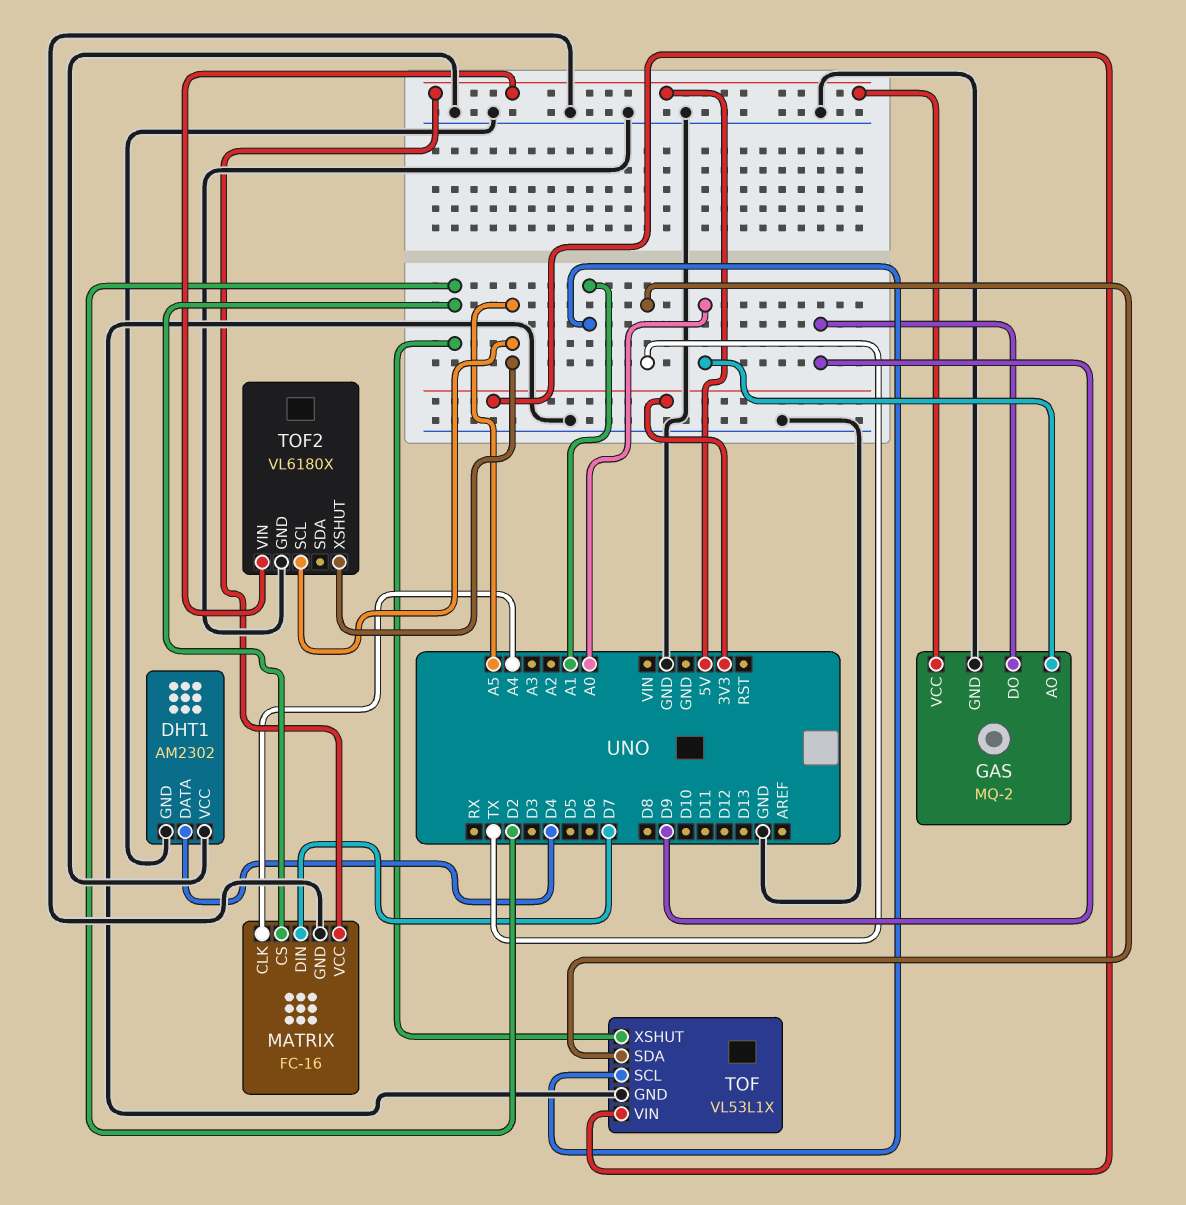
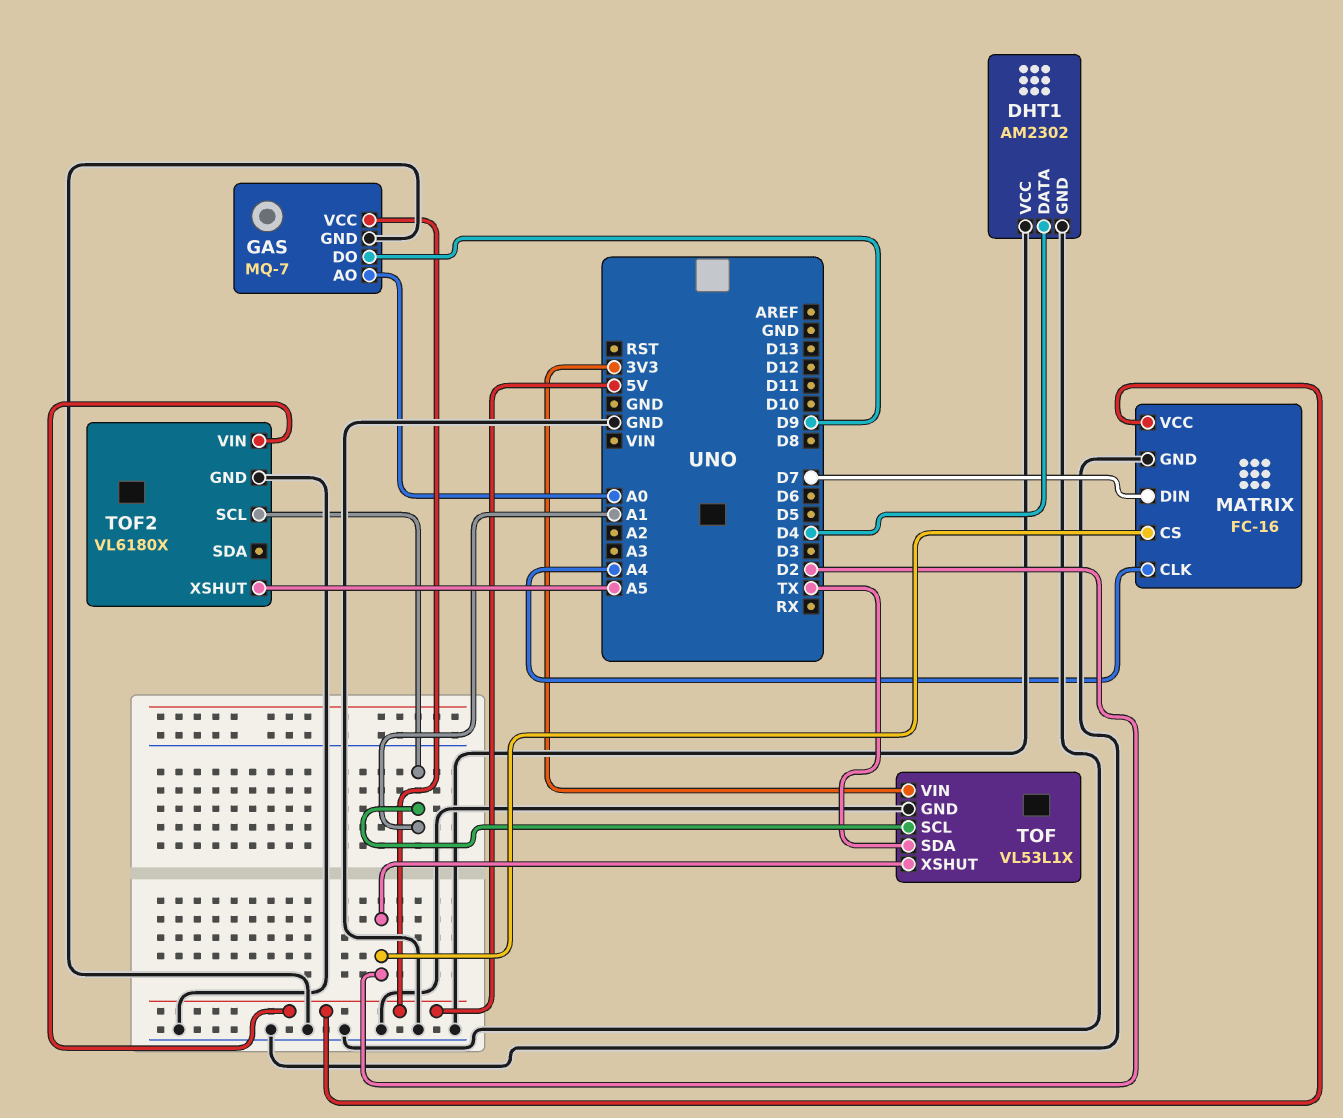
GAS: MQ-2 -> MQ-7
TOF2 pin SCL: A5 -> A1

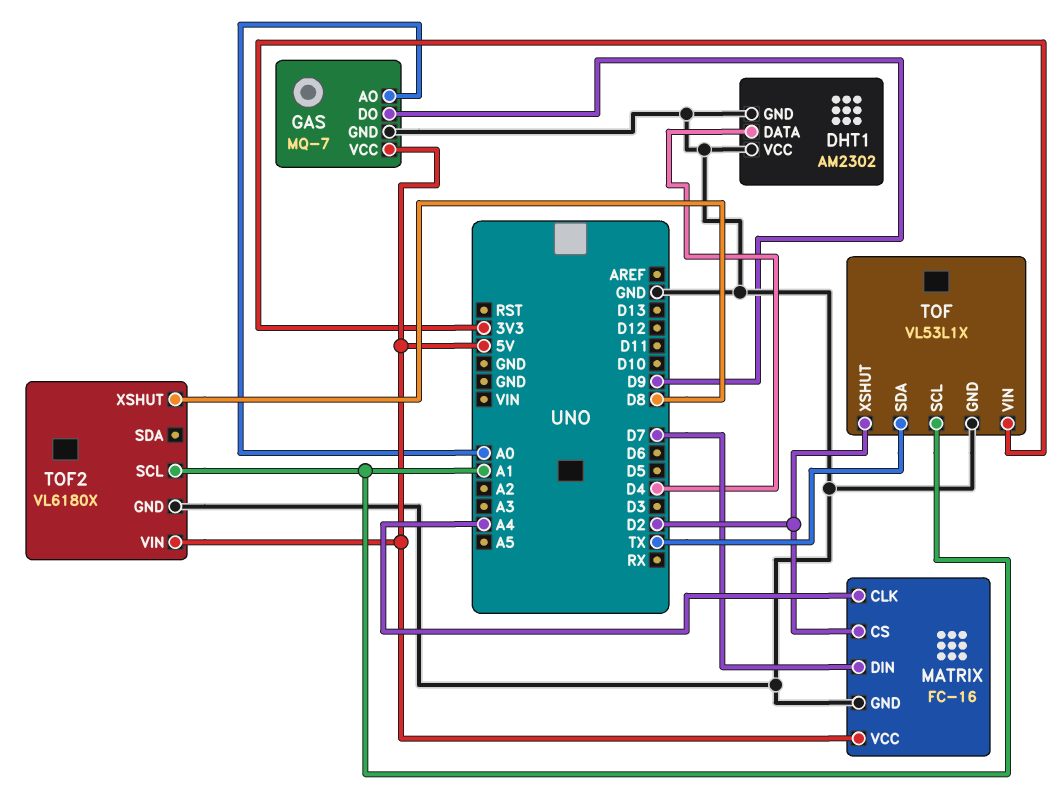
TOF2 pin XSHUT: A5 -> D8

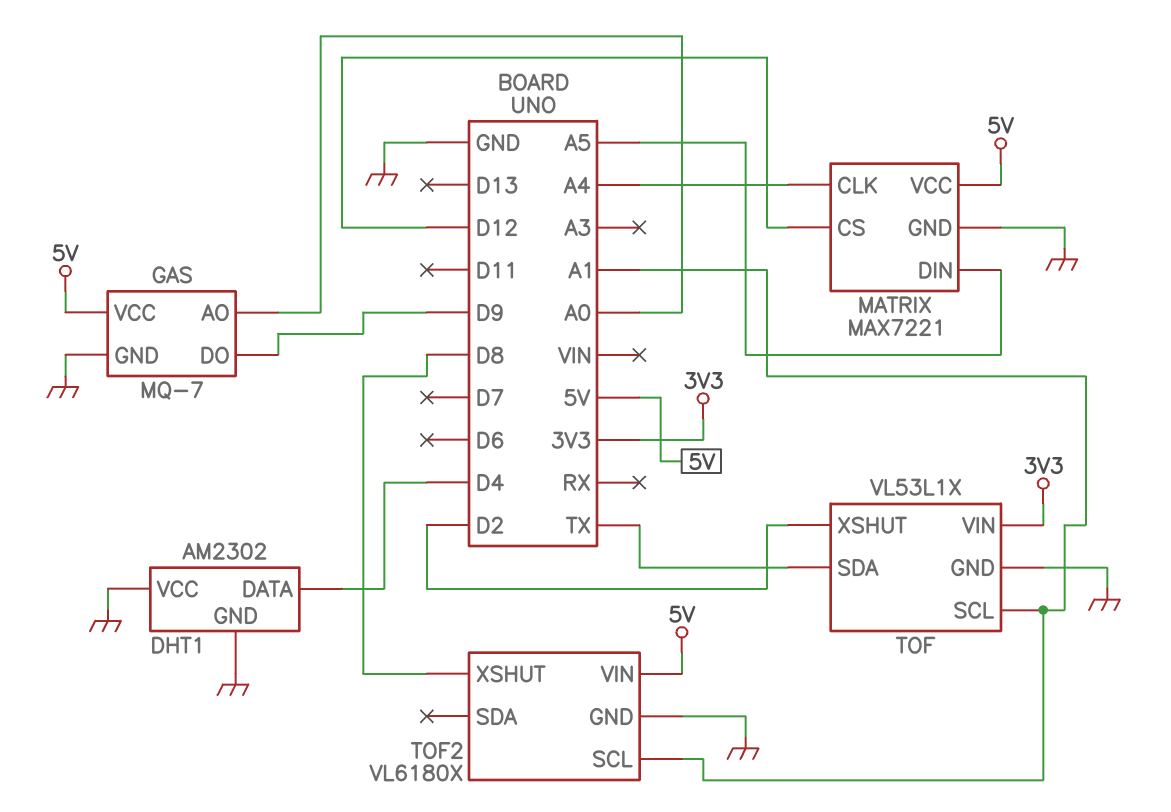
MATRIX: FC-16 -> MAX7221
MATRIX pin CS: D2 -> D12
MATRIX pin DIN: D7 -> A5

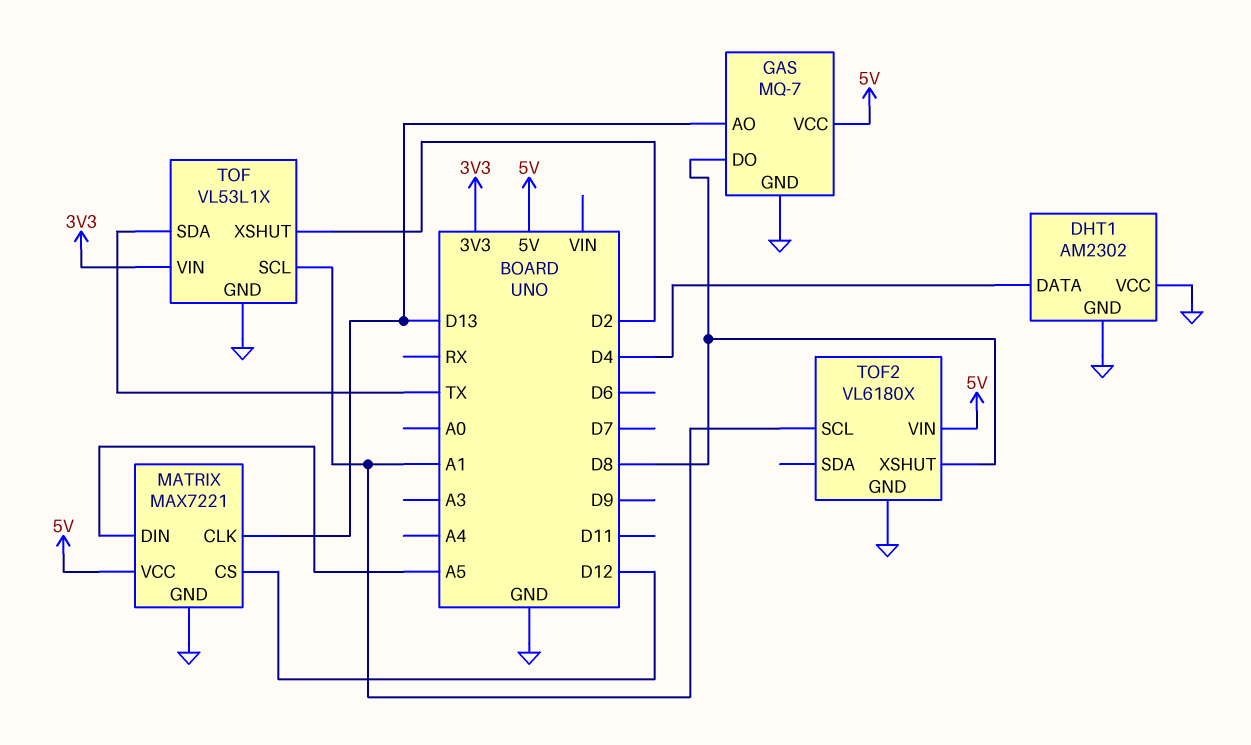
GAS pin AO: A0 -> D13
GAS pin DO: D9 -> D8
MATRIX pin CLK: A4 -> D13

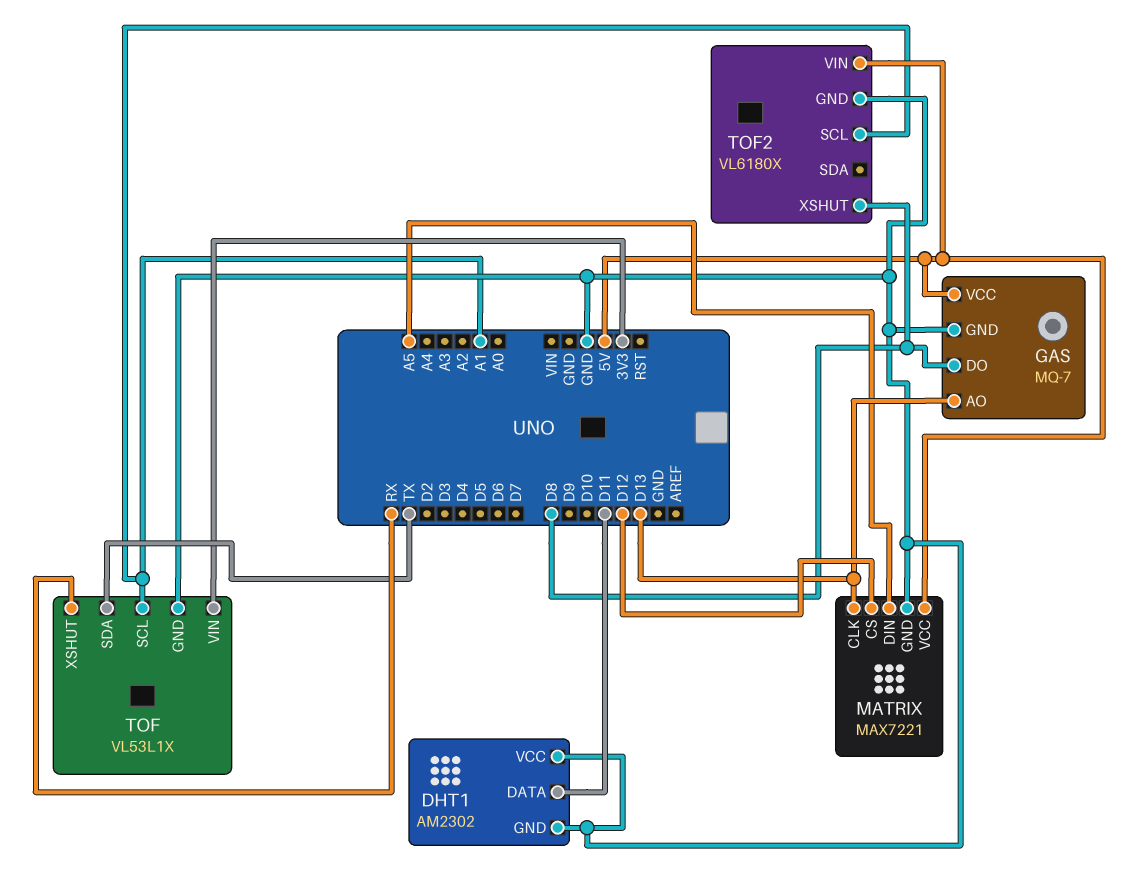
DHT1 pin DATA: D4 -> D11
TOF pin XSHUT: D2 -> RX

